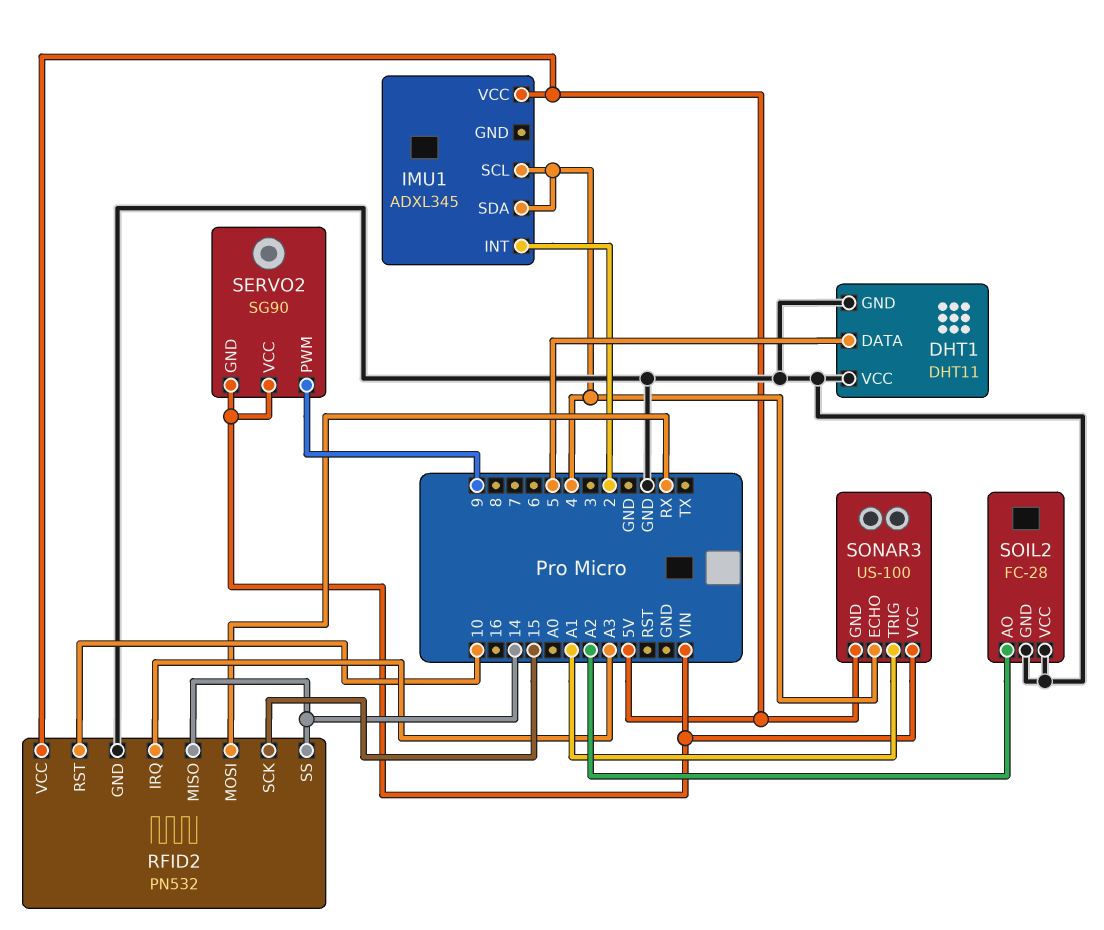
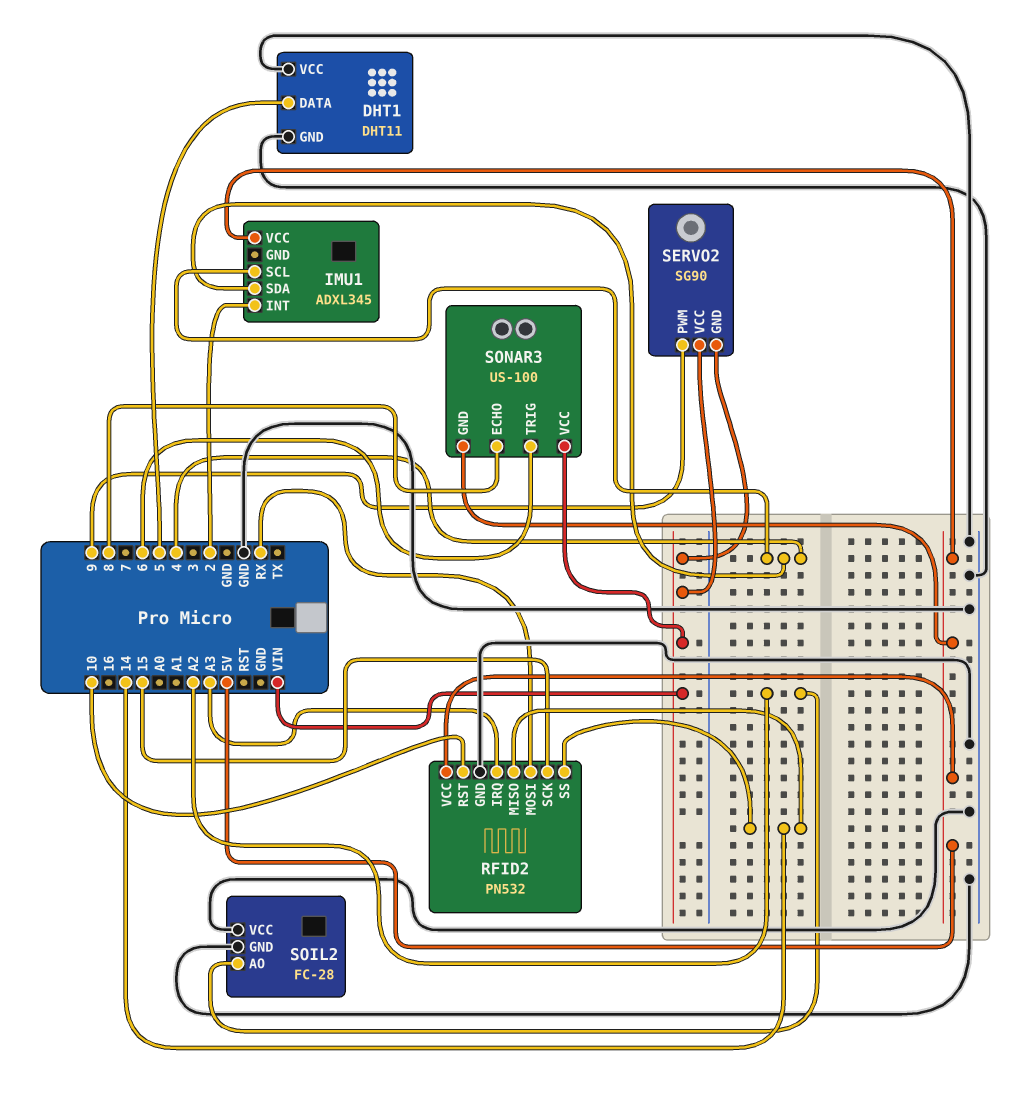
SONAR3 pin ECHO: 4 -> 8
SONAR3 pin TRIG: A1 -> 6

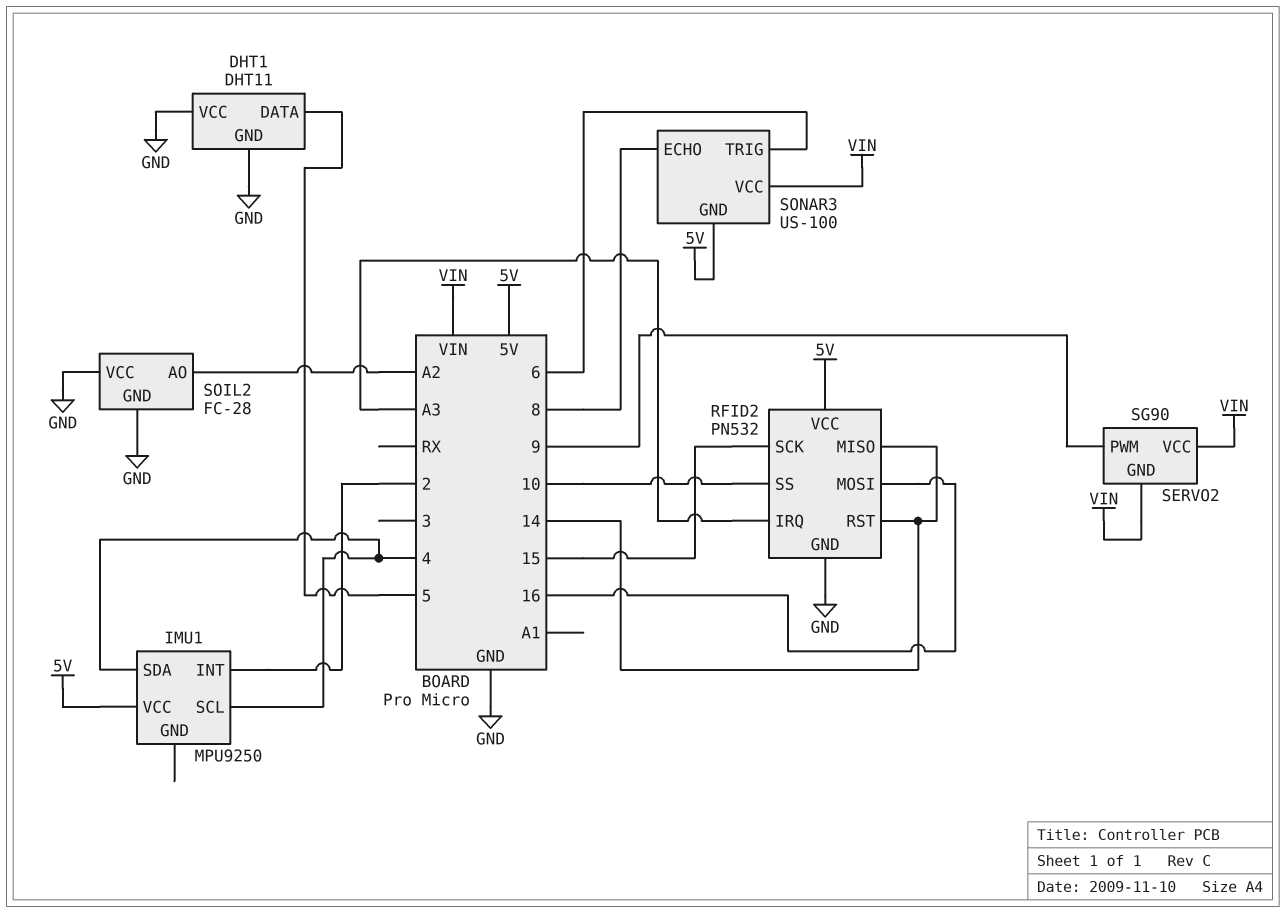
IMU1: ADXL345 -> MPU9250
RFID2 pin MOSI: RX -> 16
RFID2 pin RST: 10 -> 14
RFID2 pin SS: 14 -> 10

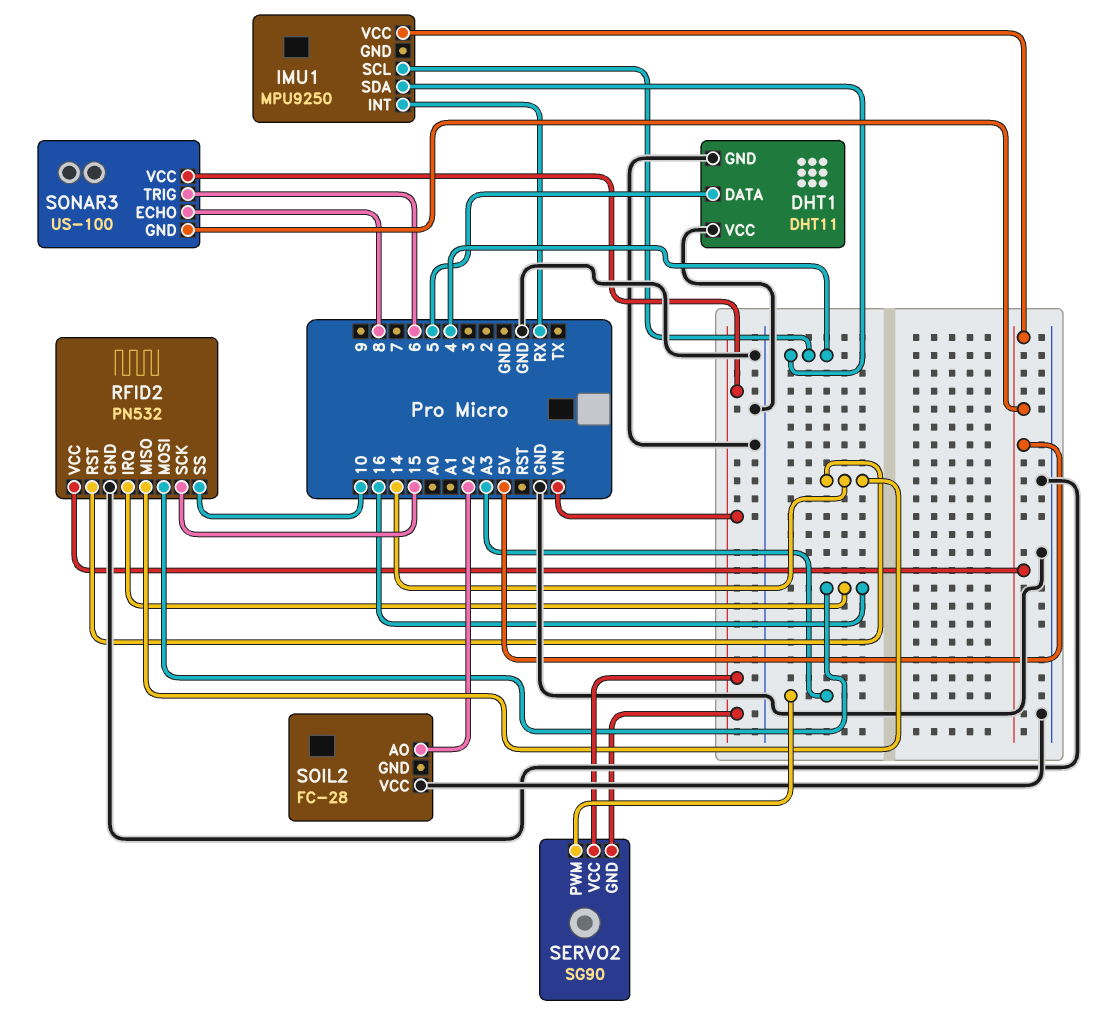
IMU1 pin INT: 2 -> RX
RFID2 pin IRQ: A3 -> 16
SERVO2 pin PWM: 9 -> A3
SOIL2 pin GND: GND -> none

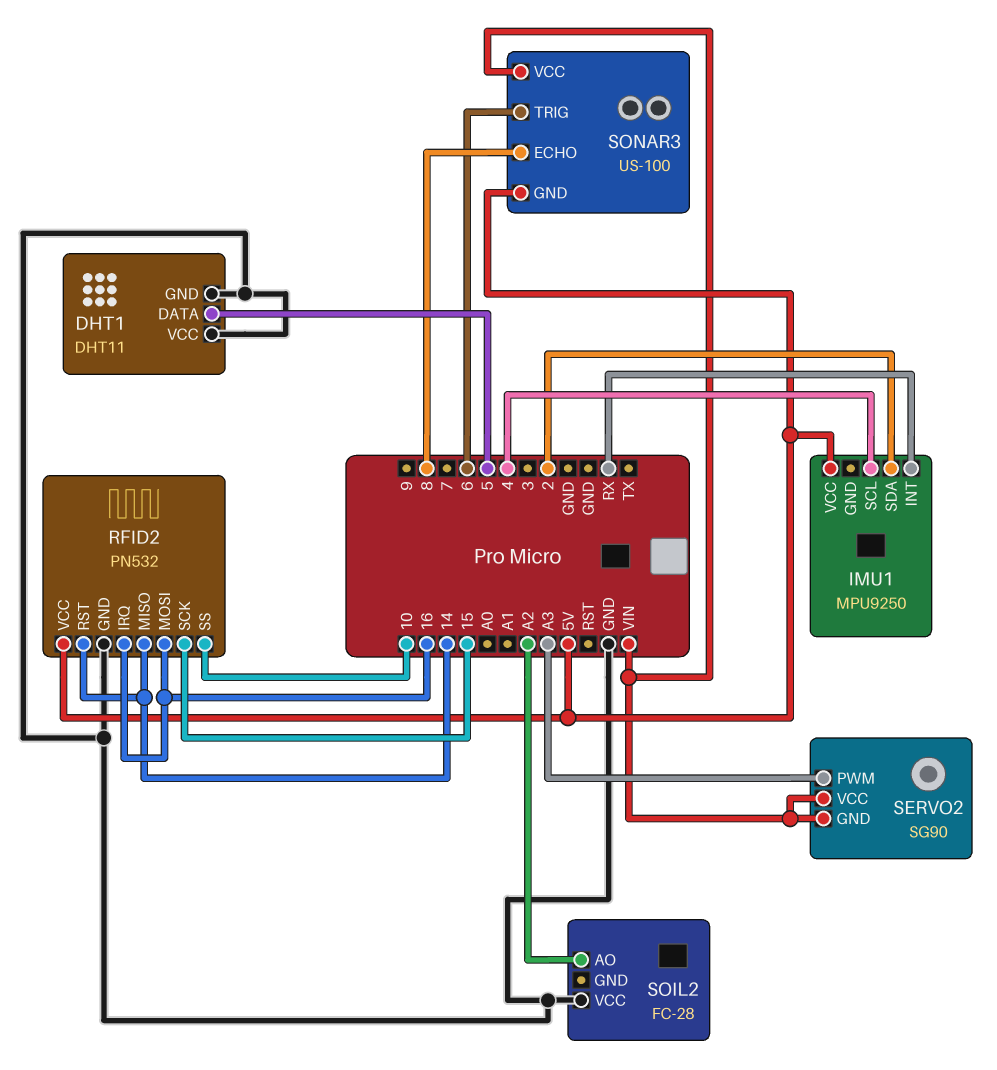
IMU1 pin SDA: 4 -> 2

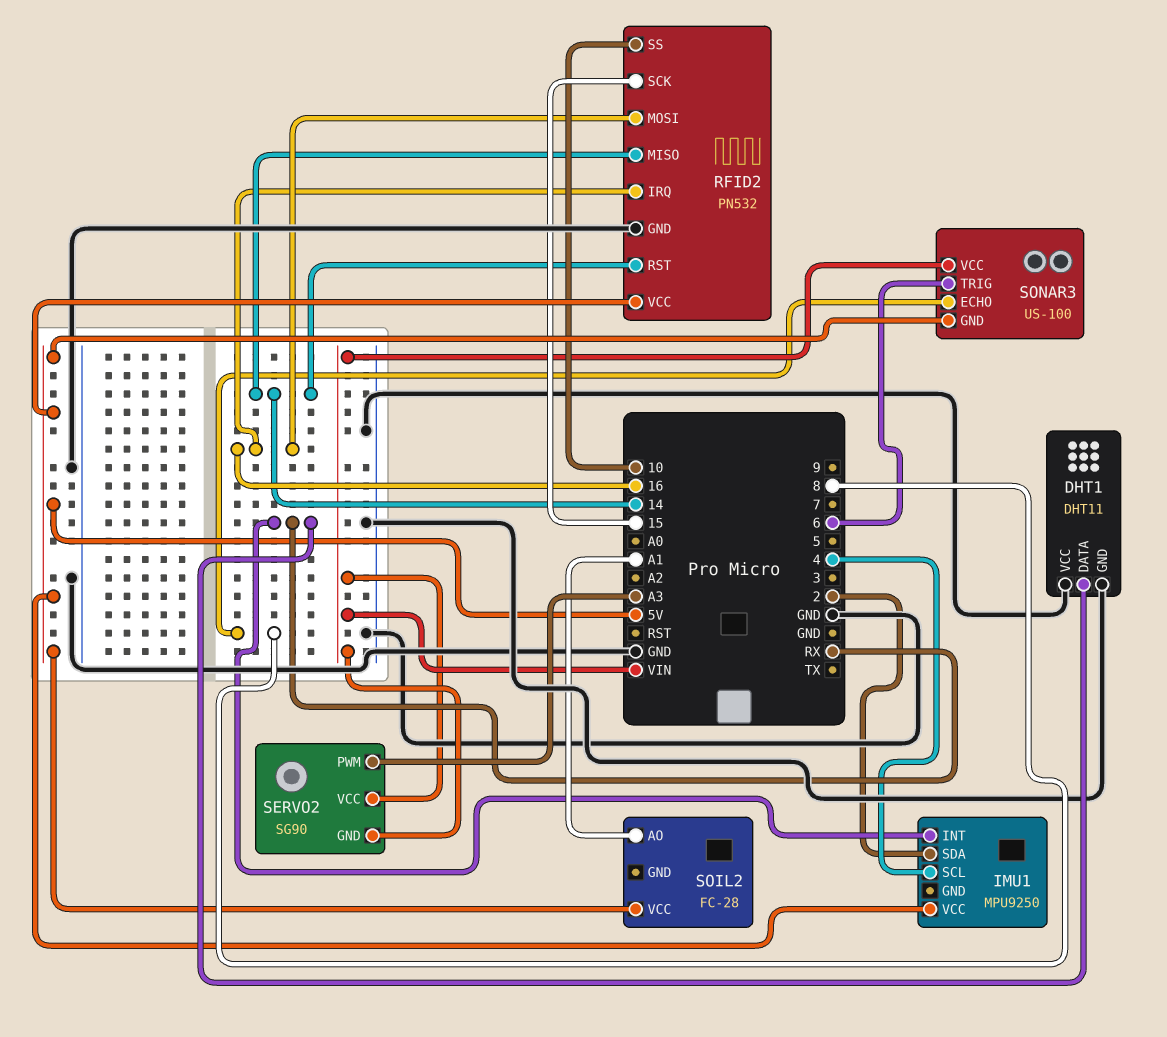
DHT1 pin DATA: 5 -> RX
SOIL2 pin AO: A2 -> A1
SOIL2 pin VCC: GND -> 5V

